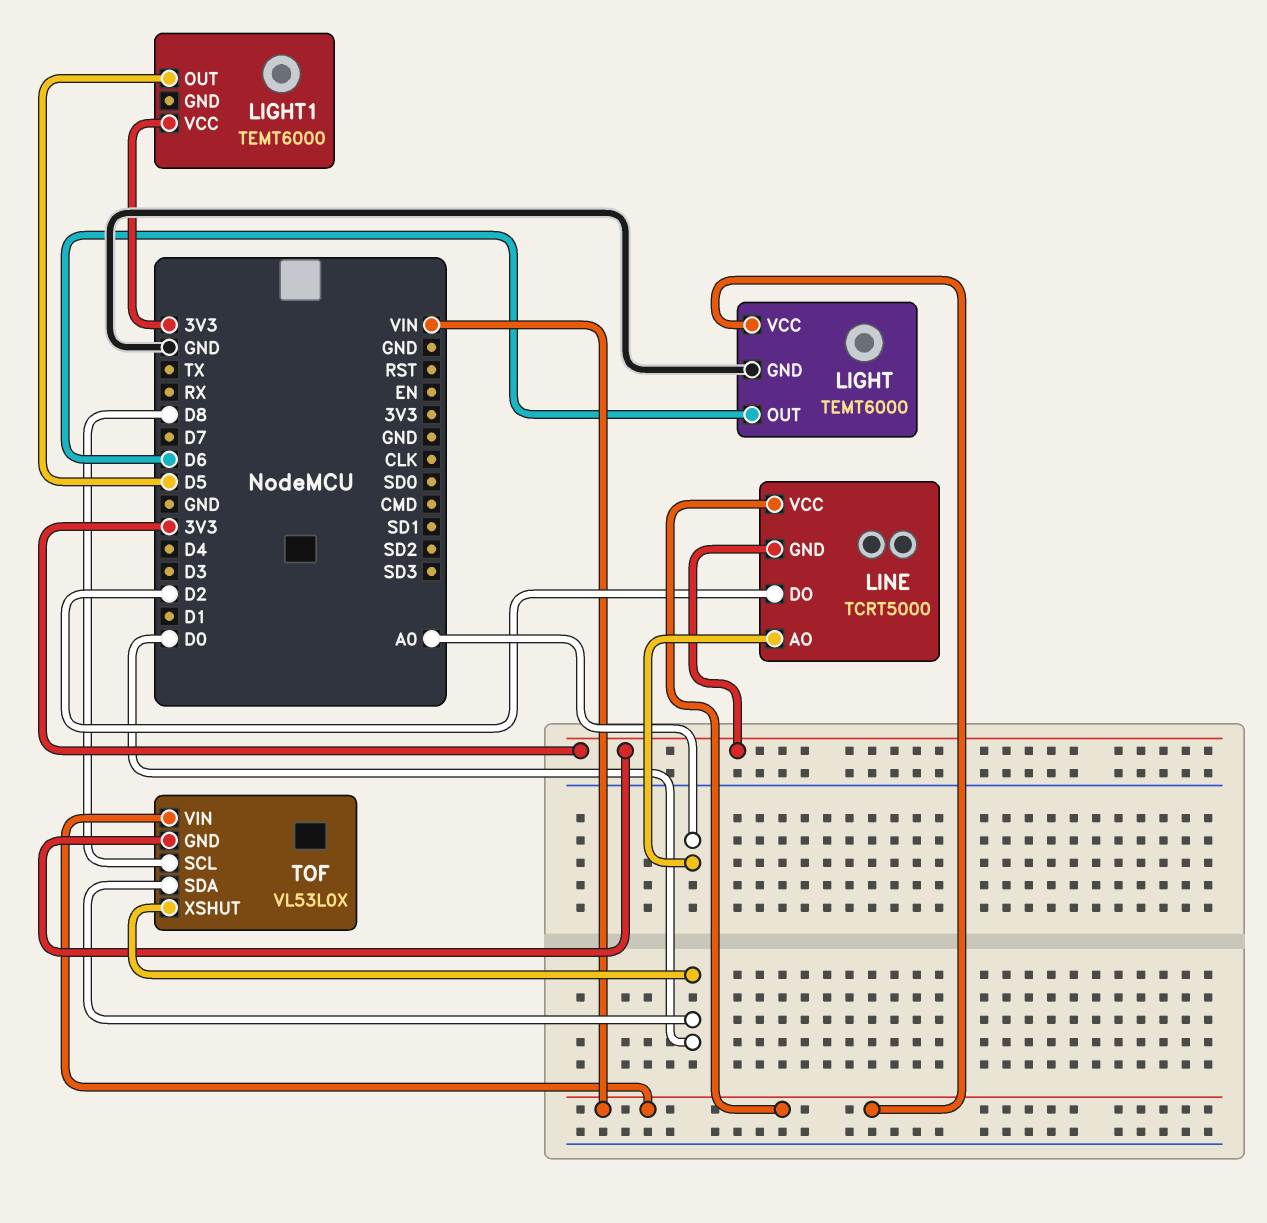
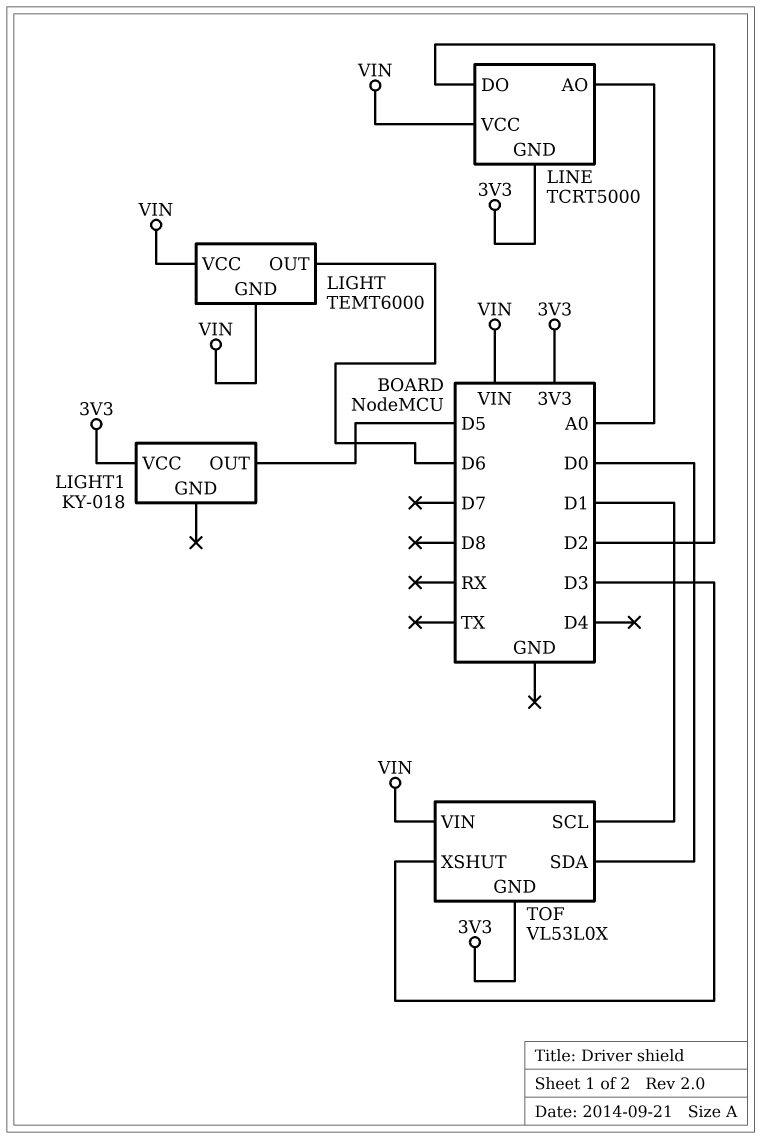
LIGHT pin GND: GND -> VIN
LIGHT1: TEMT6000 -> KY-018
TOF pin SCL: D8 -> D1
TOF pin XSHUT: D0 -> D3

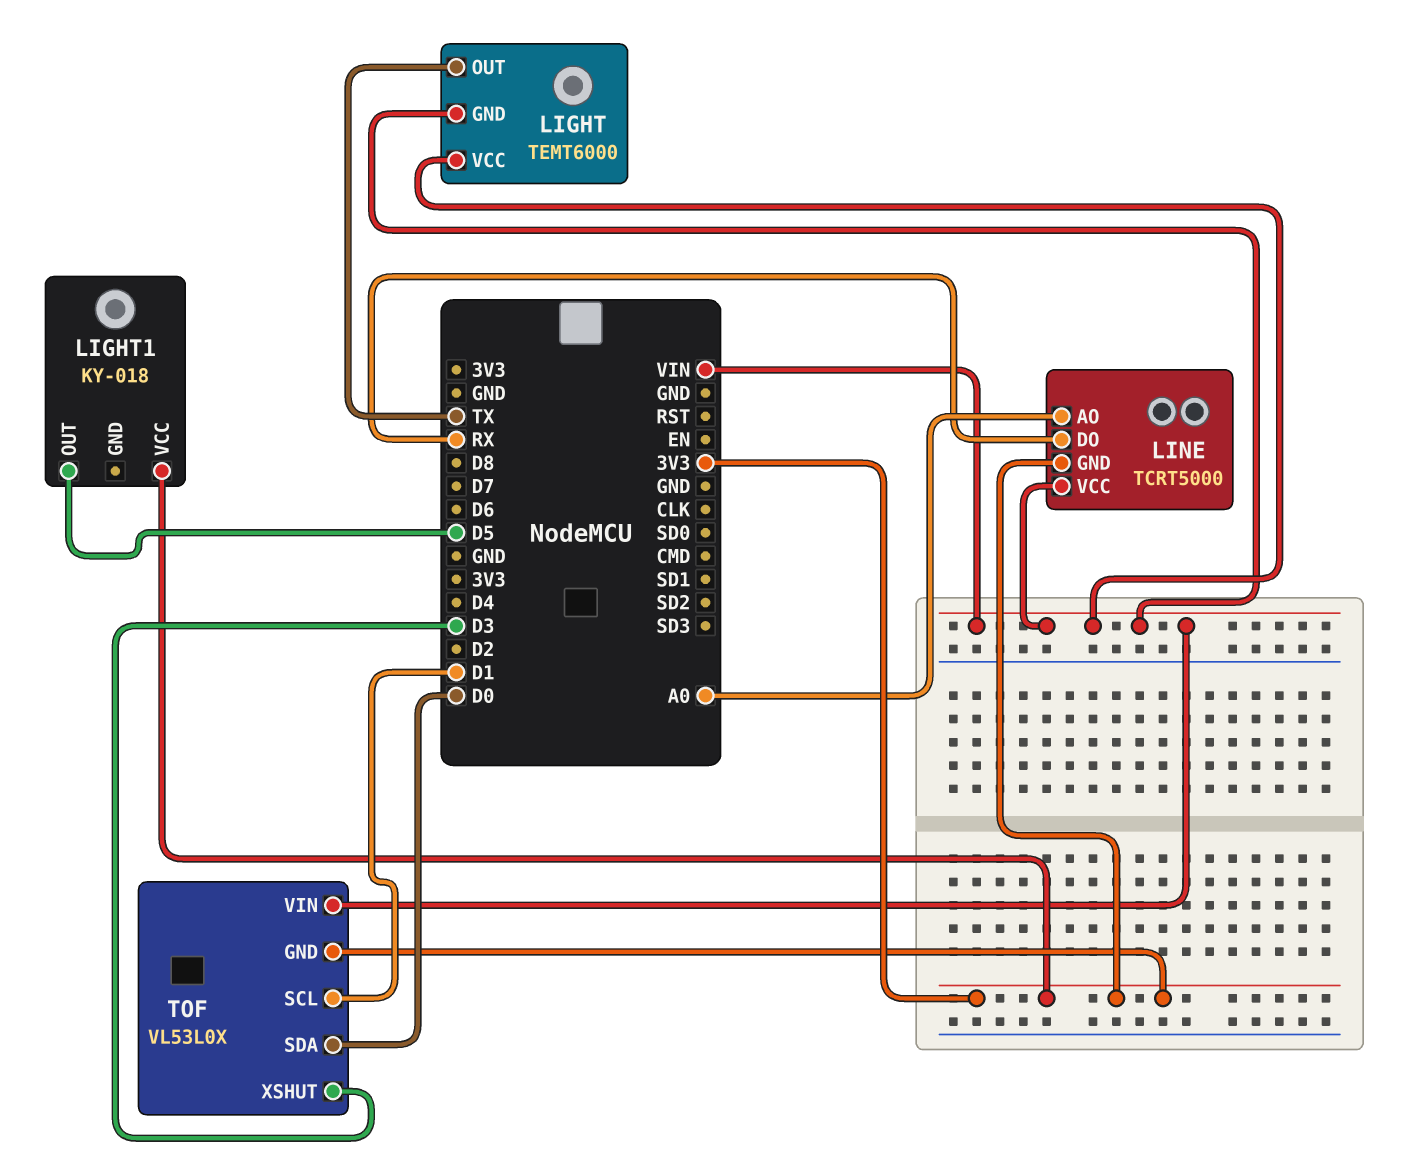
LIGHT pin OUT: D6 -> TX
LINE pin DO: D2 -> RX

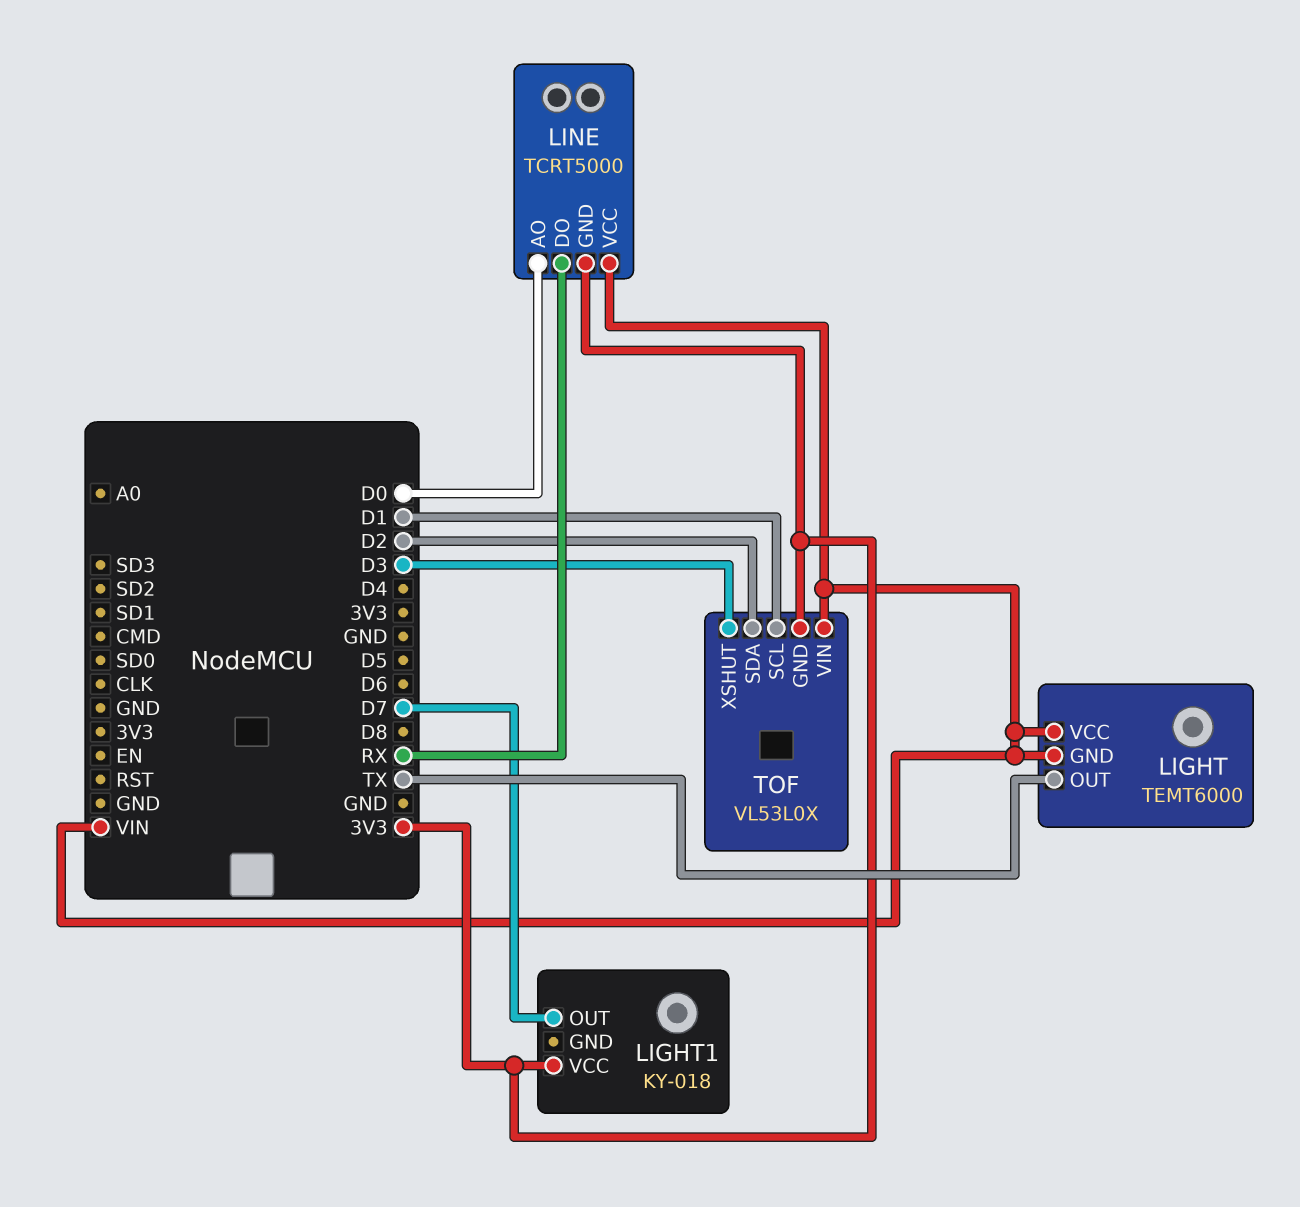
LIGHT1 pin OUT: D5 -> D7
LINE pin AO: A0 -> D0
TOF pin SDA: D0 -> D2

